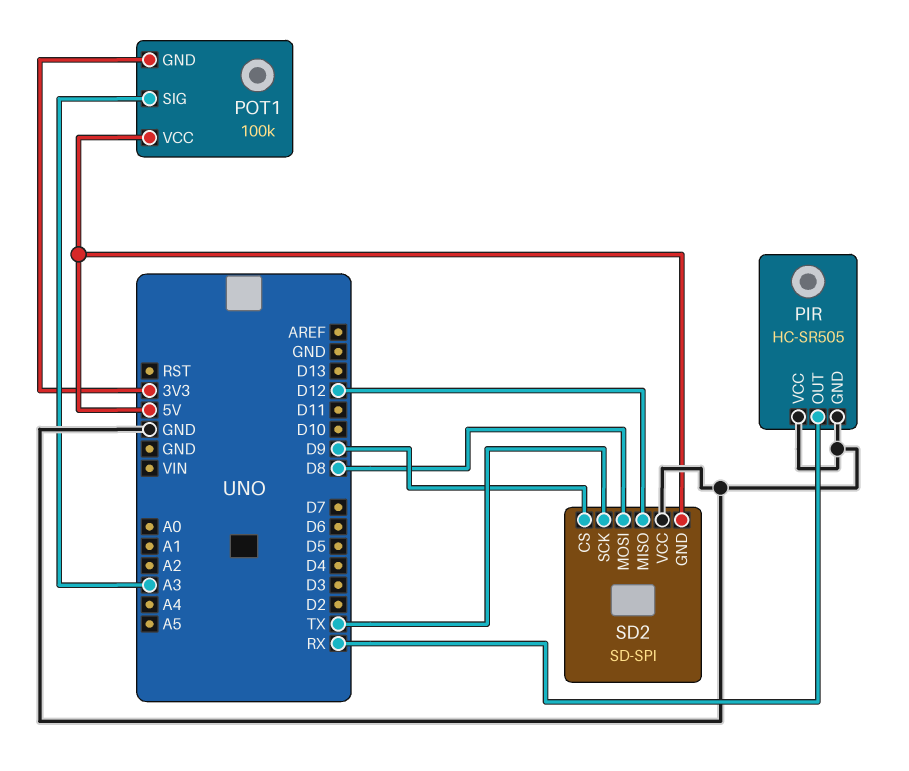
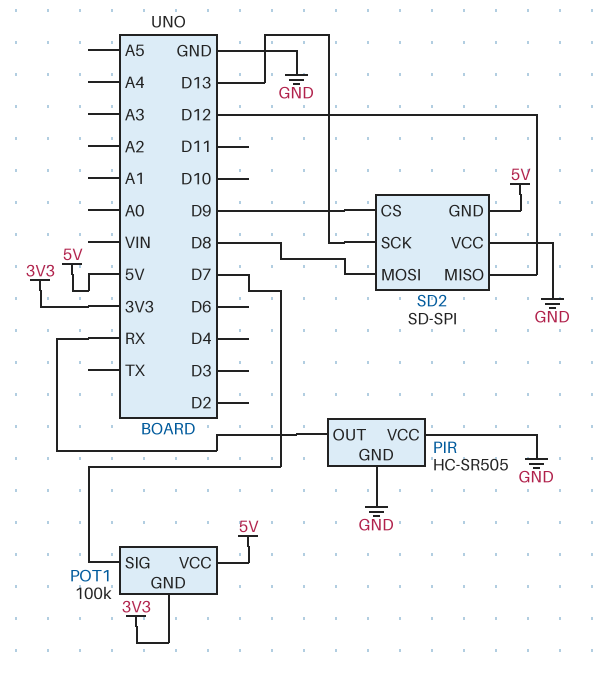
POT1 pin SIG: A3 -> D7
SD2 pin SCK: TX -> D13

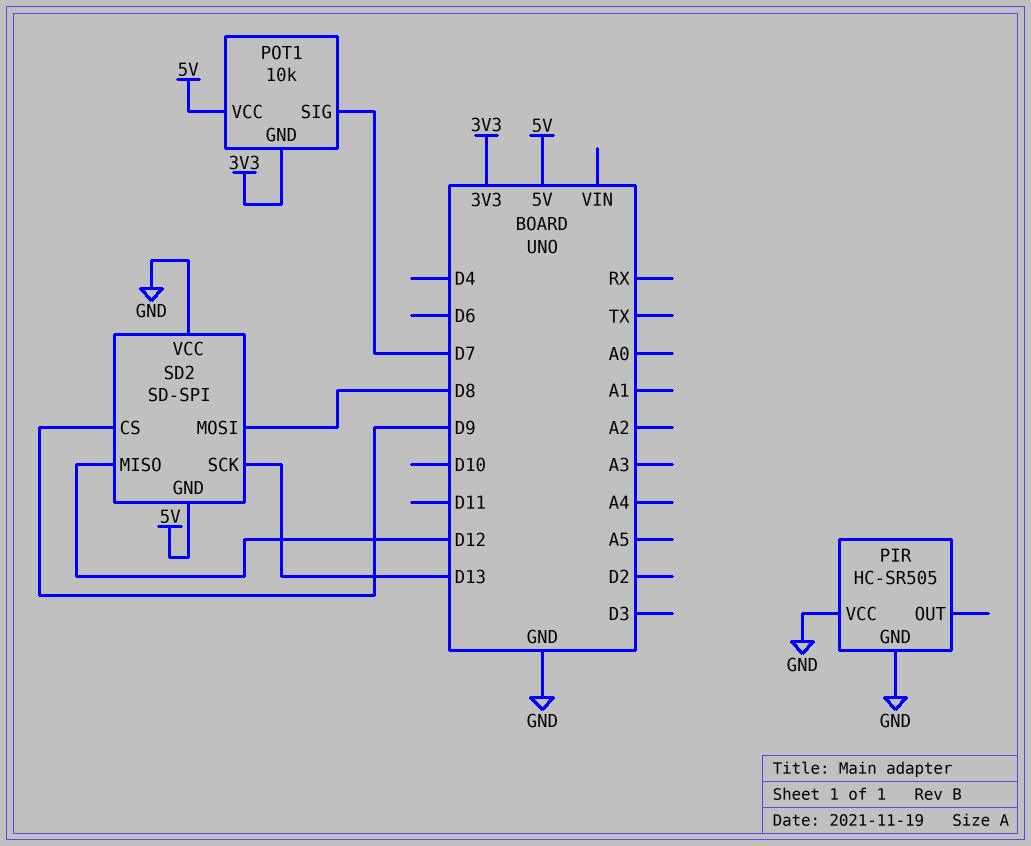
PIR pin OUT: RX -> none
POT1: 100k -> 10k

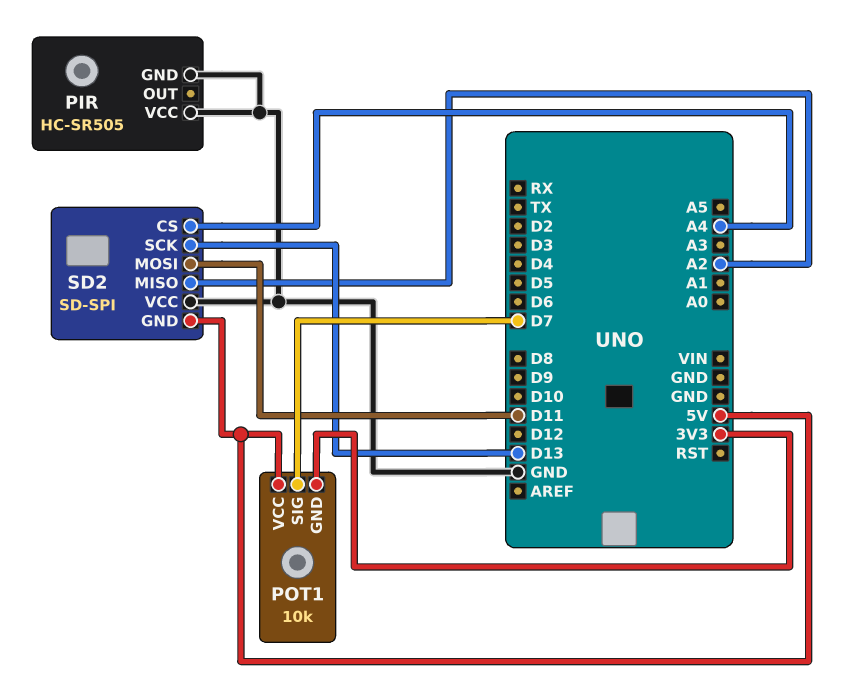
SD2 pin CS: D9 -> A4
SD2 pin MISO: D12 -> A2
SD2 pin MOSI: D8 -> D11

